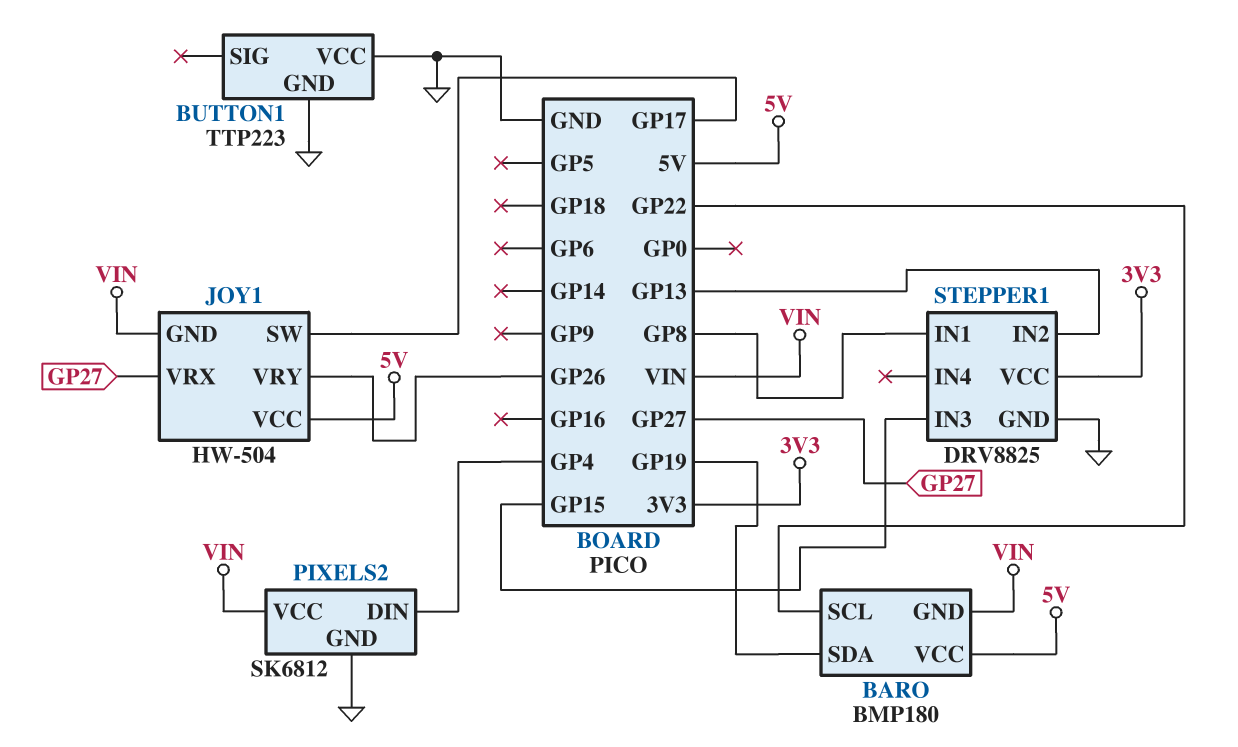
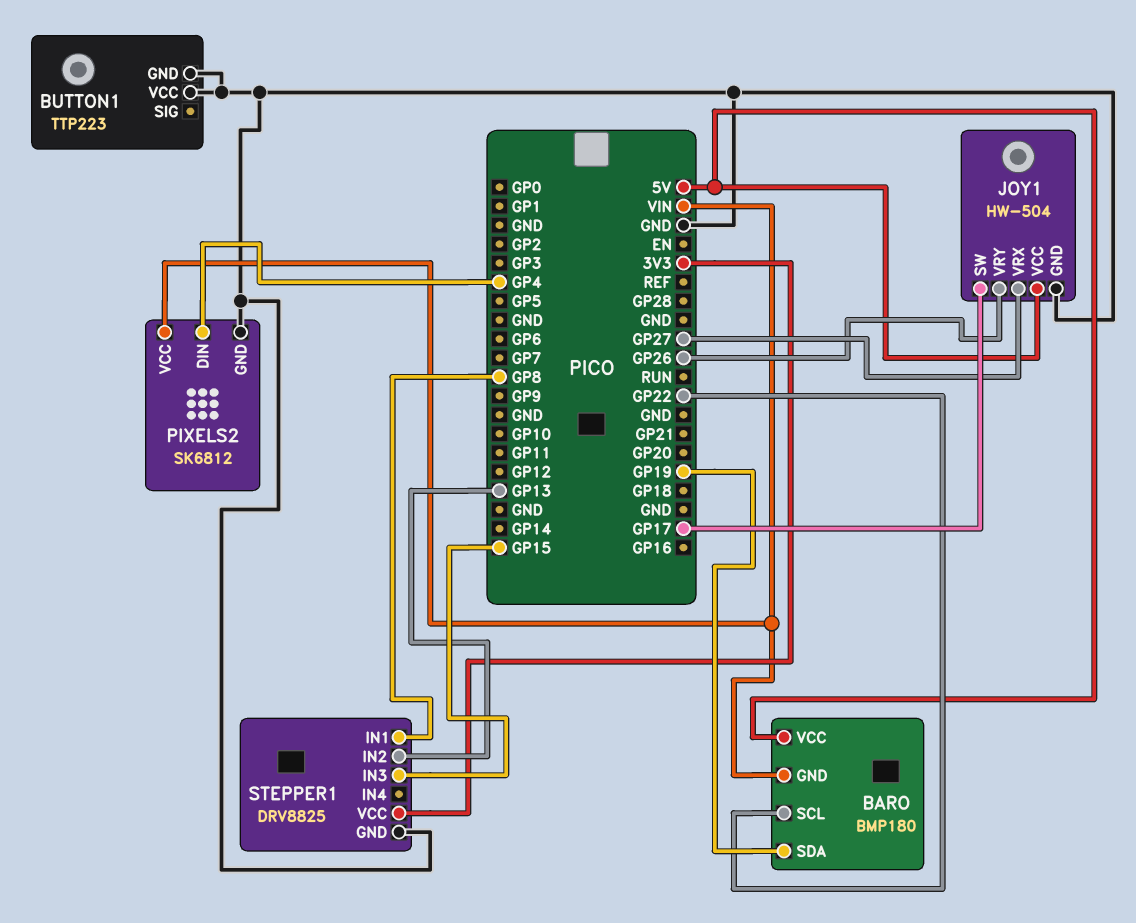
JOY1 pin GND: VIN -> GND

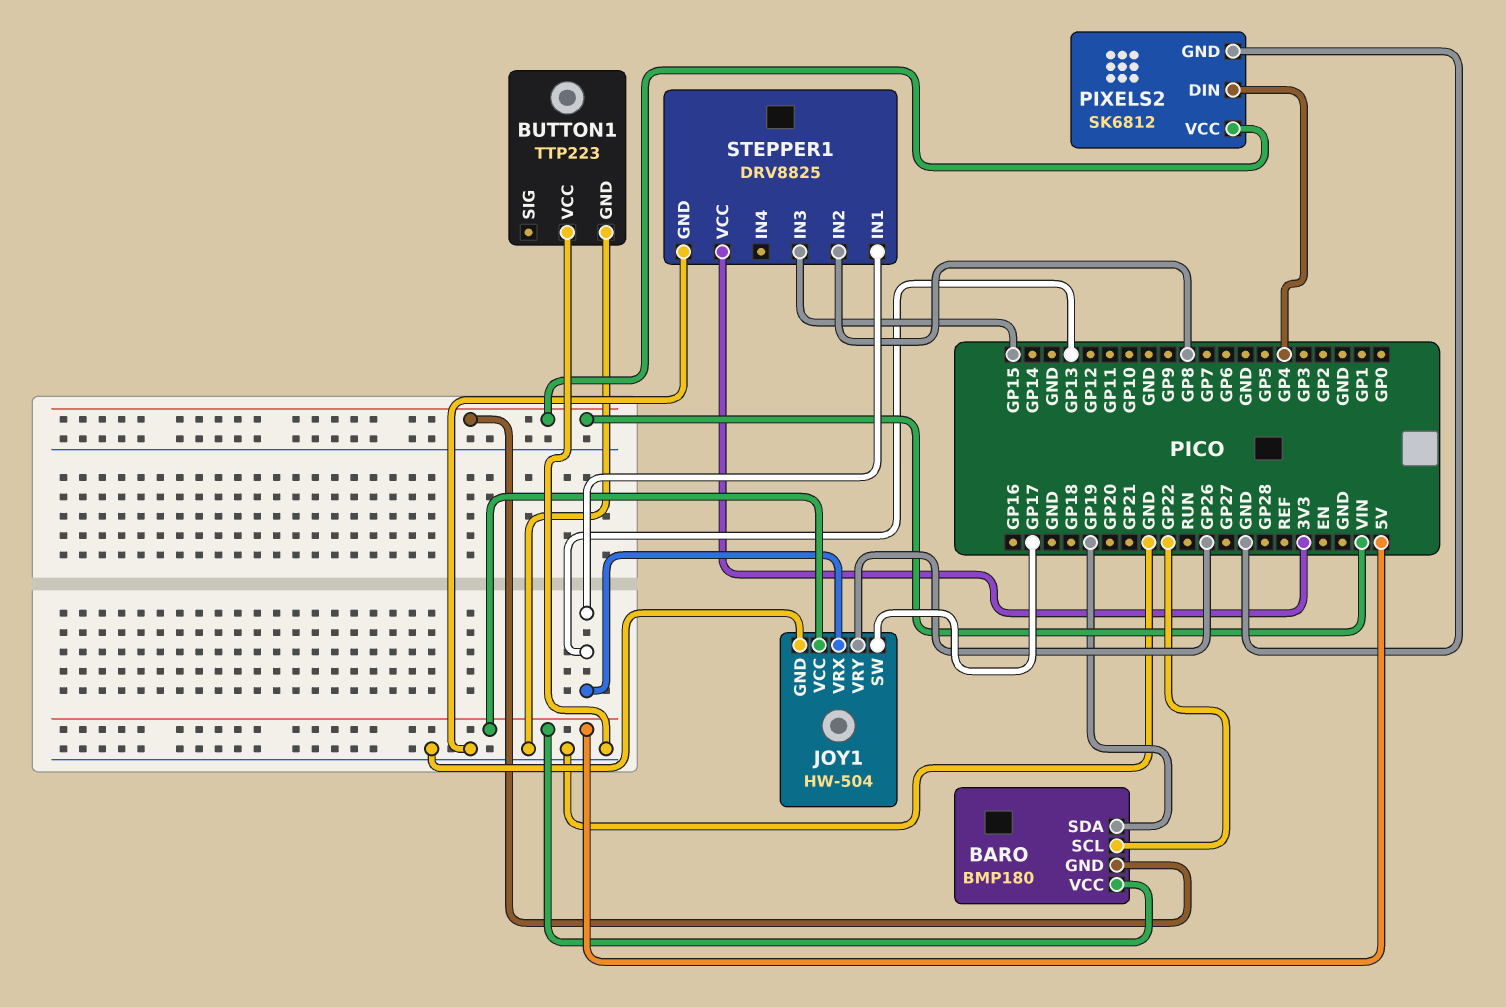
JOY1 pin VRX: GP27 -> GP13
STEPPER1 pin IN1: GP8 -> GP13
STEPPER1 pin IN2: GP13 -> GP8

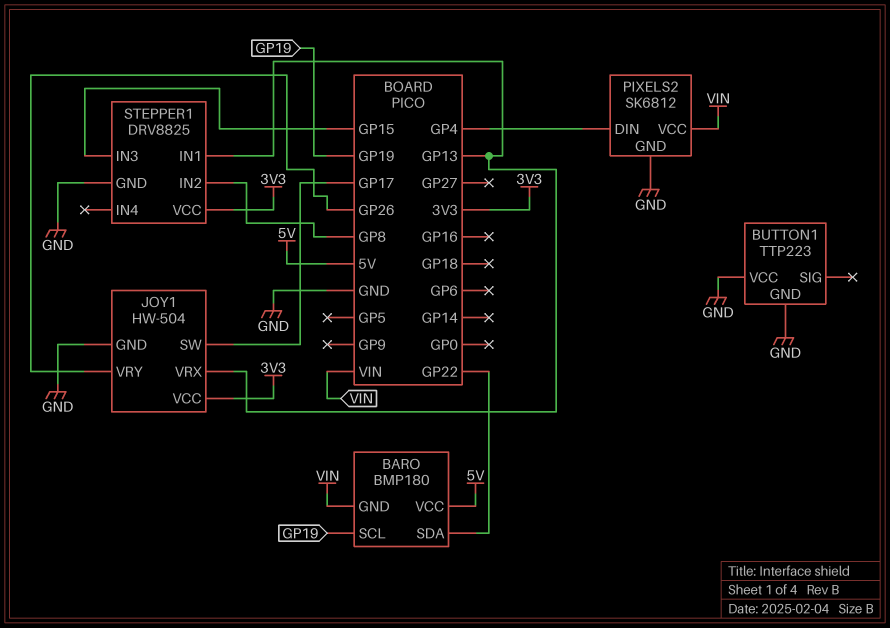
BARO pin SCL: GP22 -> GP19
BARO pin SDA: GP19 -> GP22
JOY1 pin VCC: 5V -> 3V3

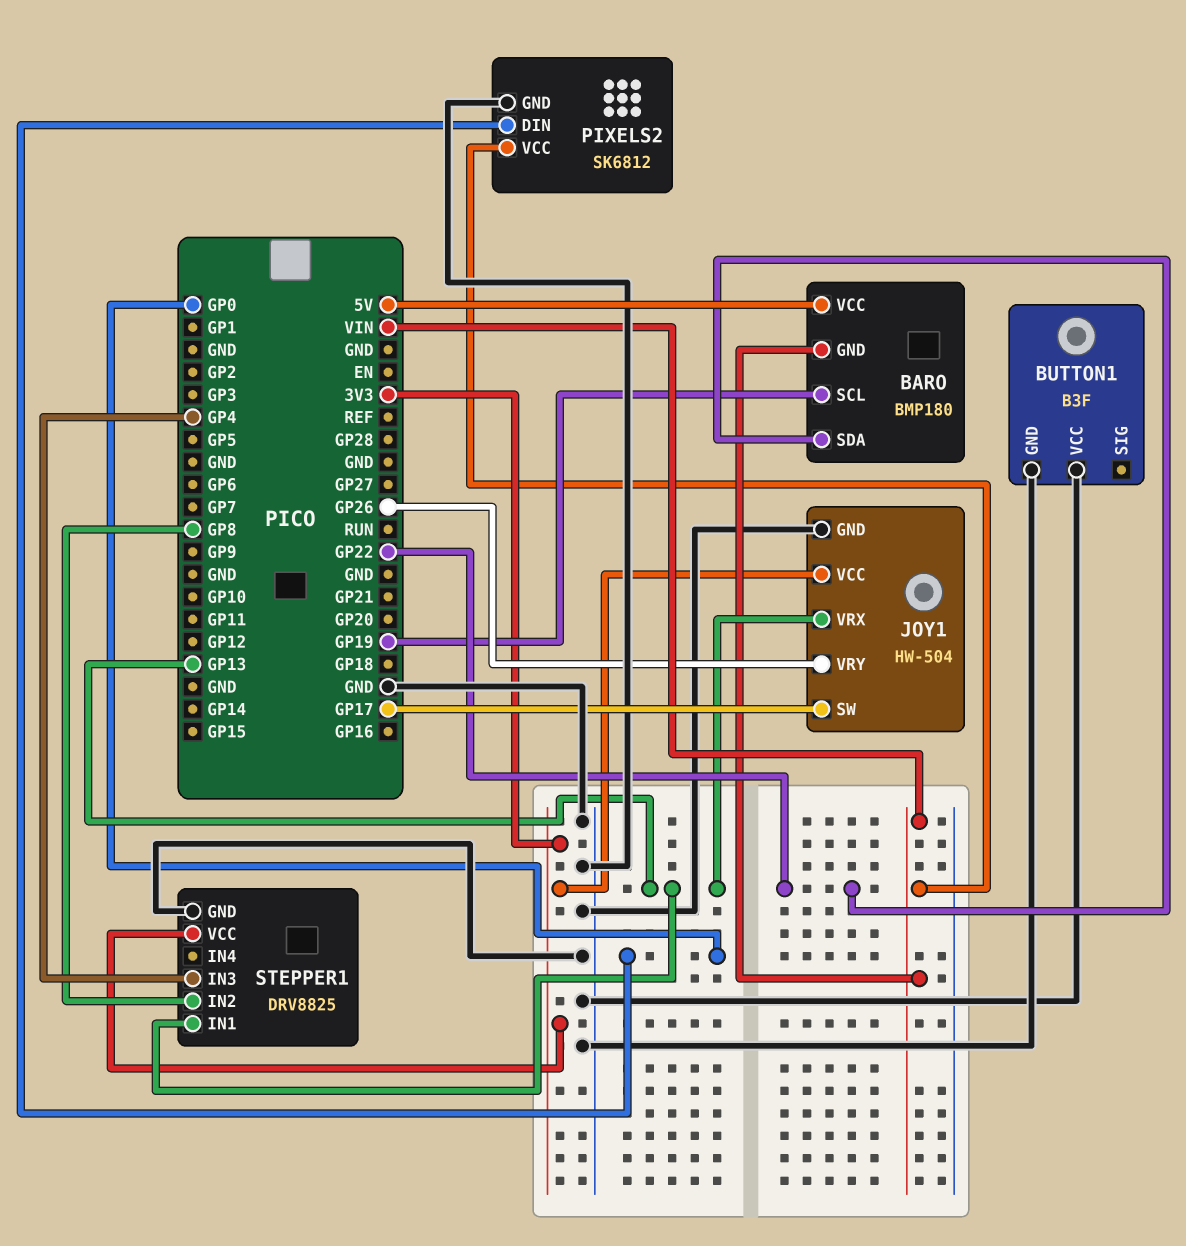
BUTTON1: TTP223 -> B3F
PIXELS2 pin DIN: GP4 -> GP0
STEPPER1 pin IN3: GP15 -> GP4

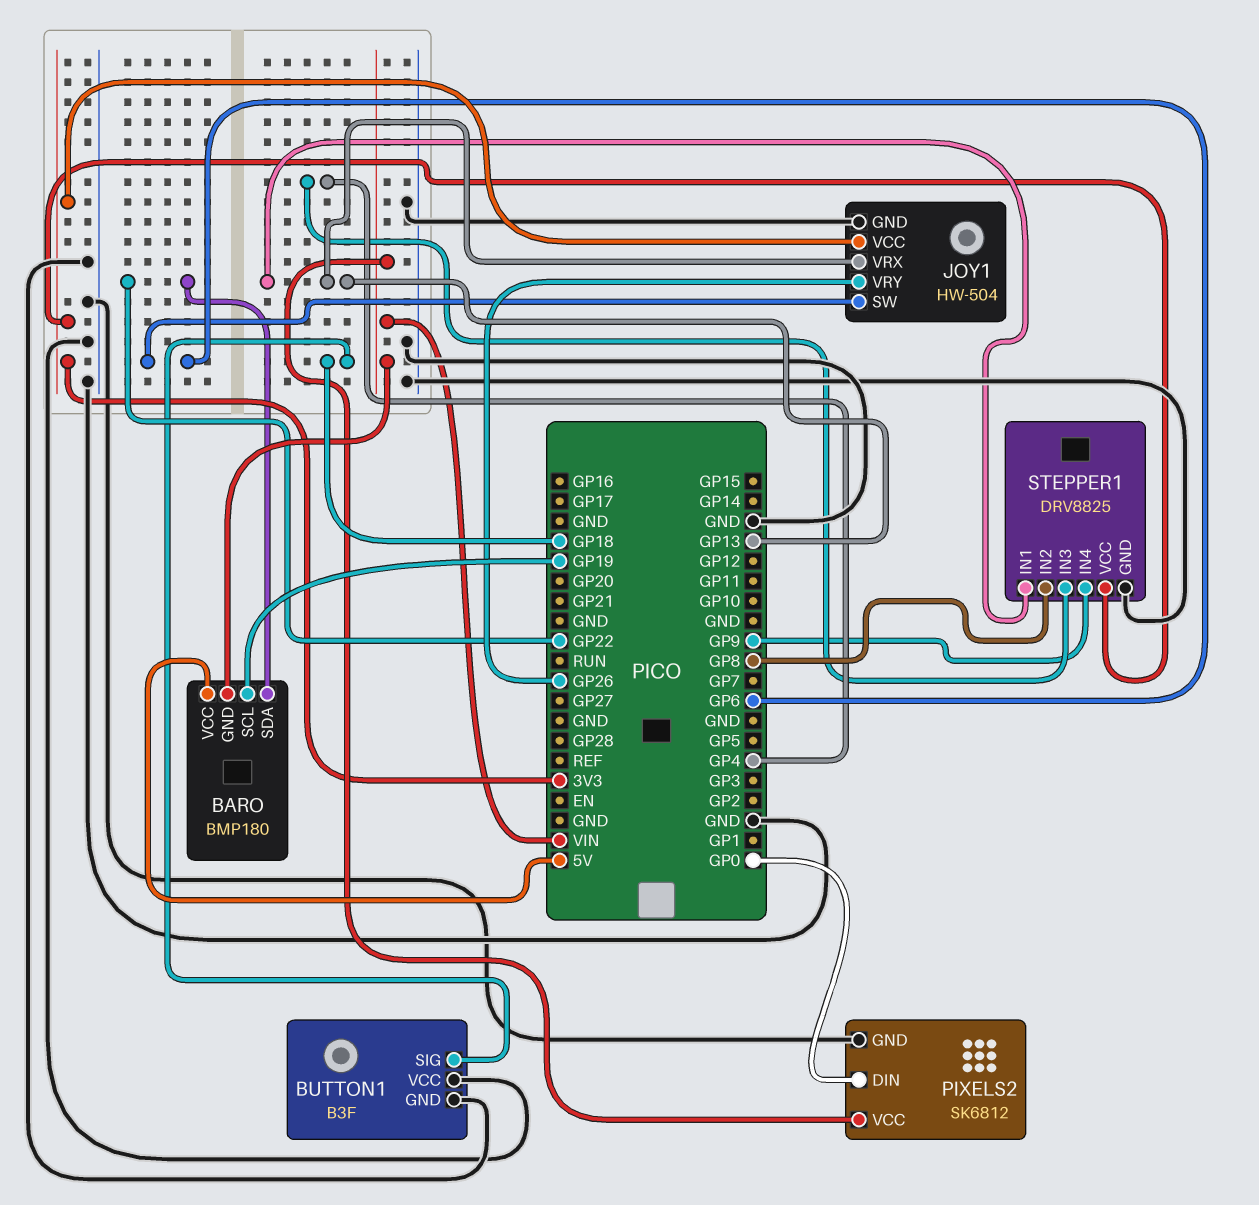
BUTTON1 pin SIG: none -> GP18
JOY1 pin SW: GP17 -> GP6
STEPPER1 pin IN4: none -> GP9

